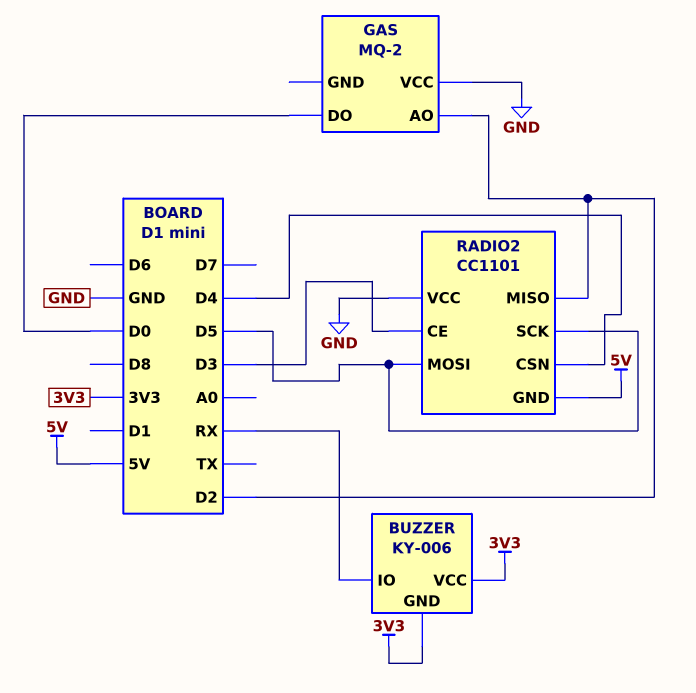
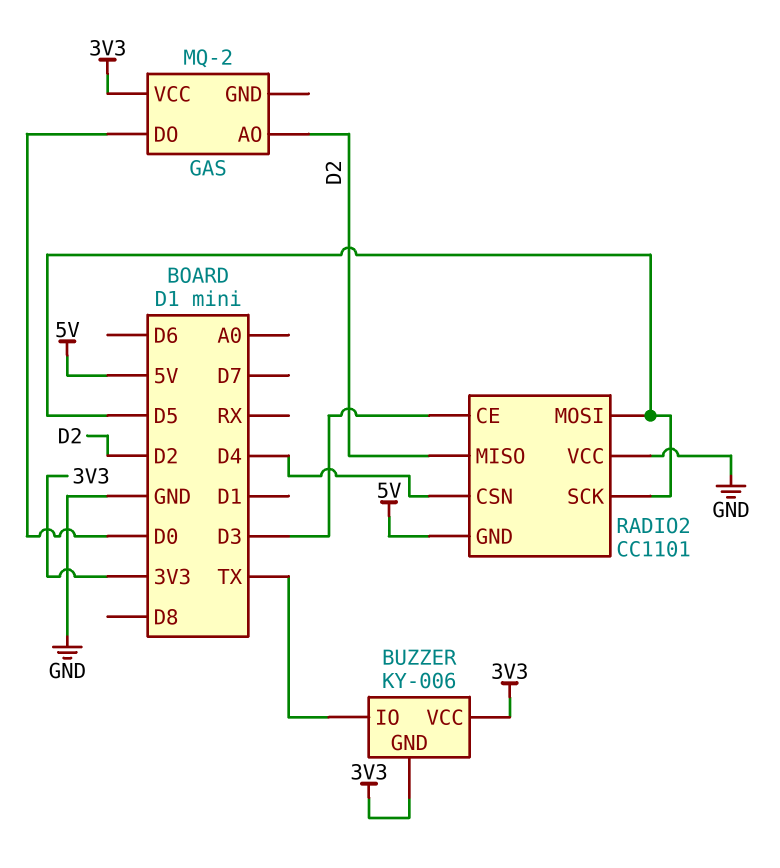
BUZZER pin IO: RX -> TX
GAS pin VCC: GND -> 3V3

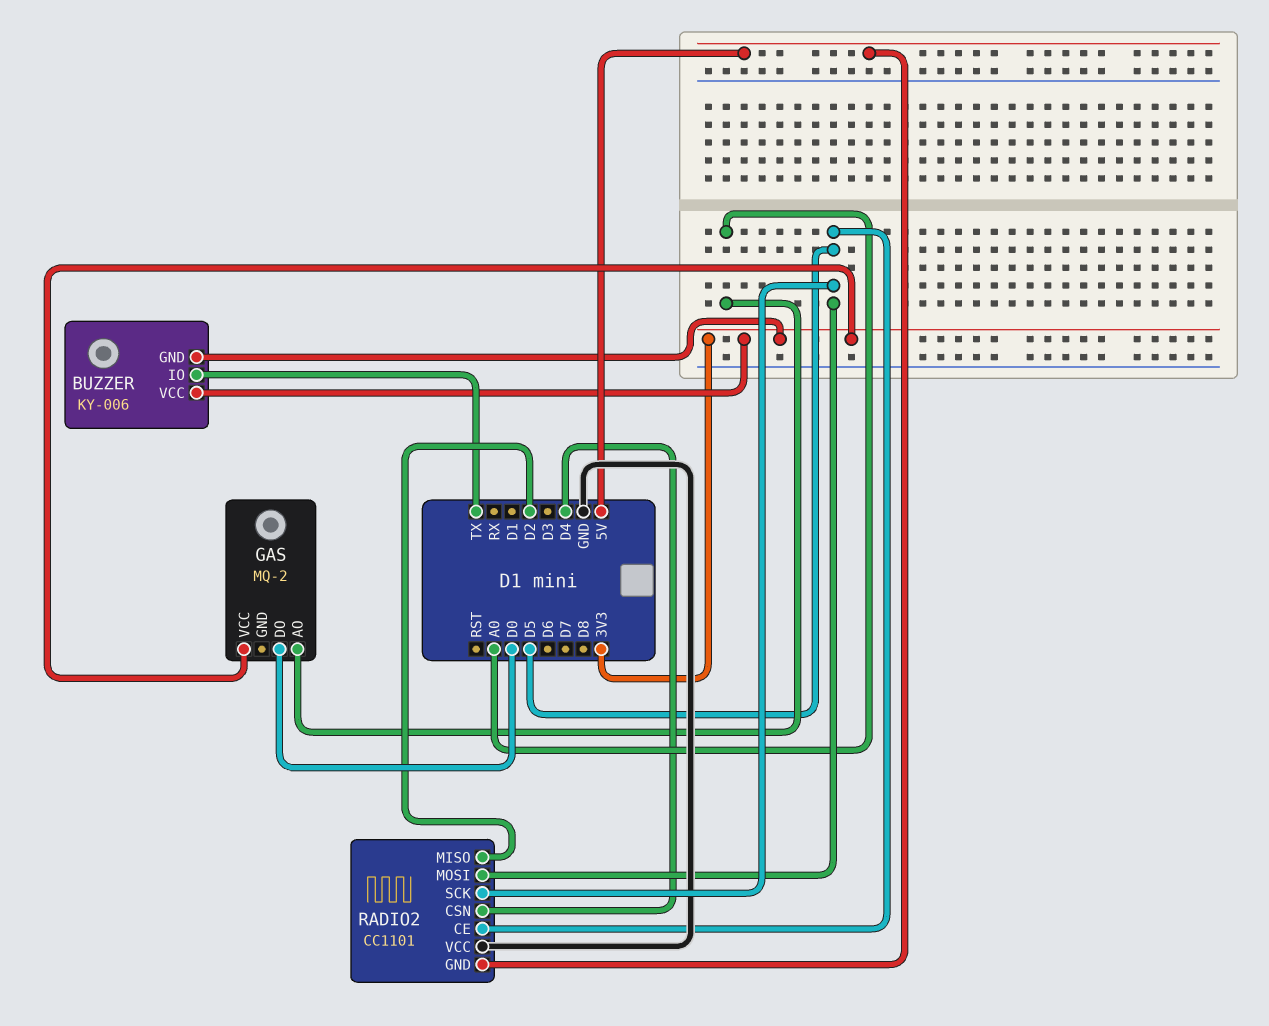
GAS pin AO: D2 -> A0
RADIO2 pin CE: D3 -> D5

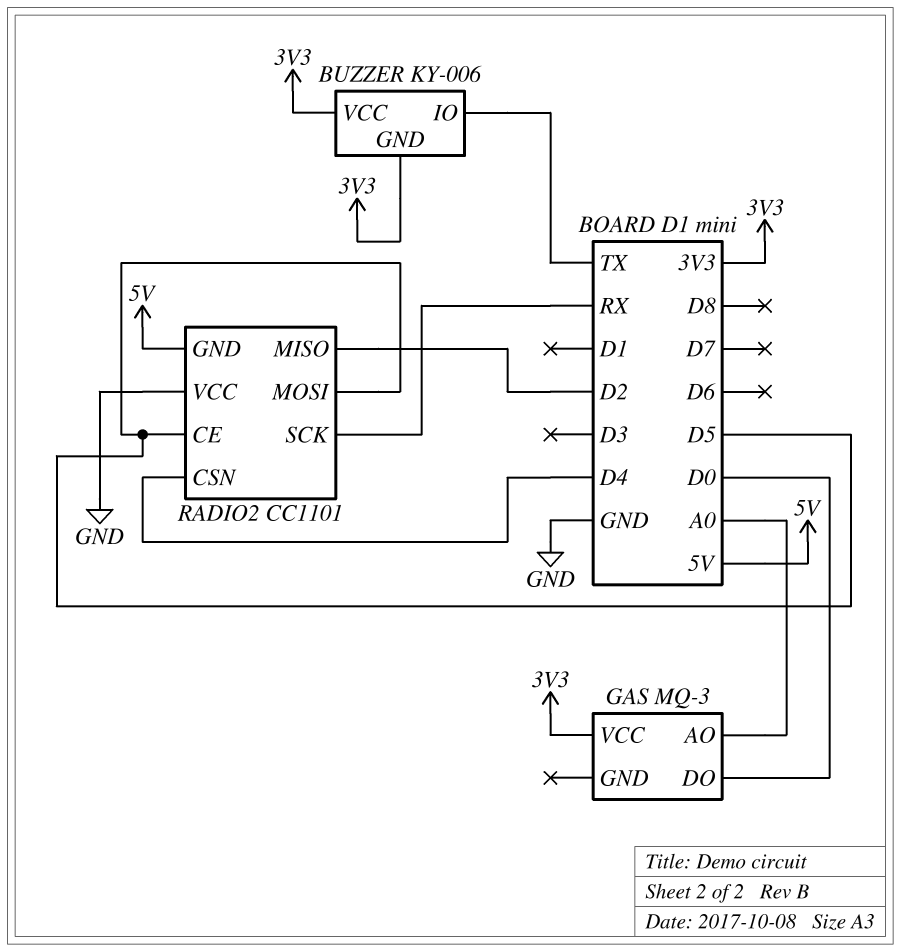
GAS: MQ-2 -> MQ-3
RADIO2 pin SCK: D5 -> RX

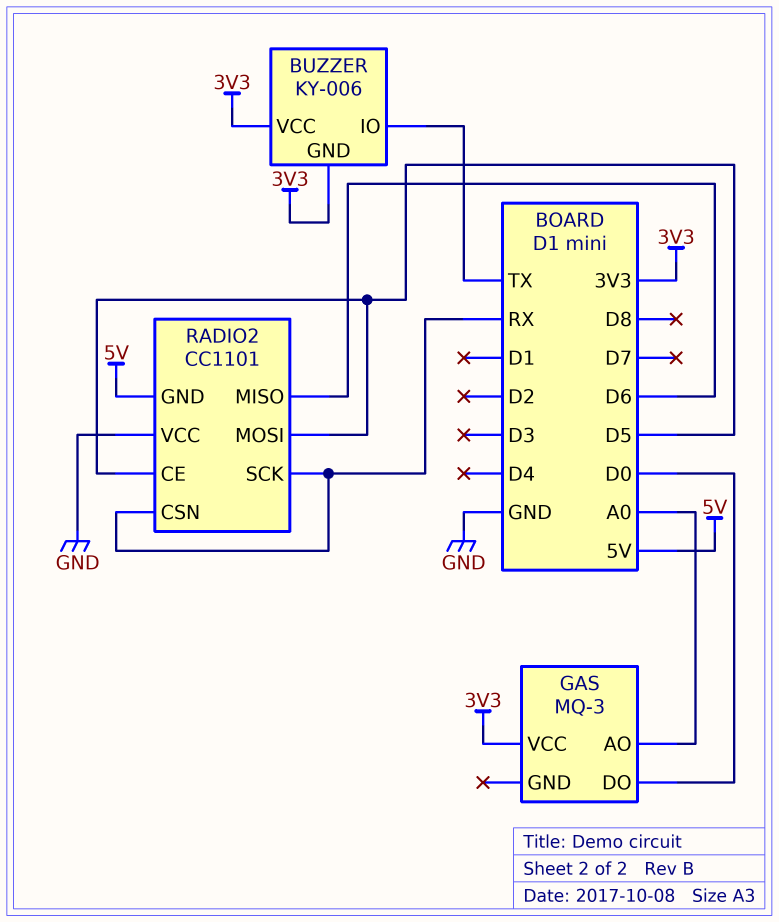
RADIO2 pin CSN: D4 -> RX
RADIO2 pin MISO: D2 -> D6

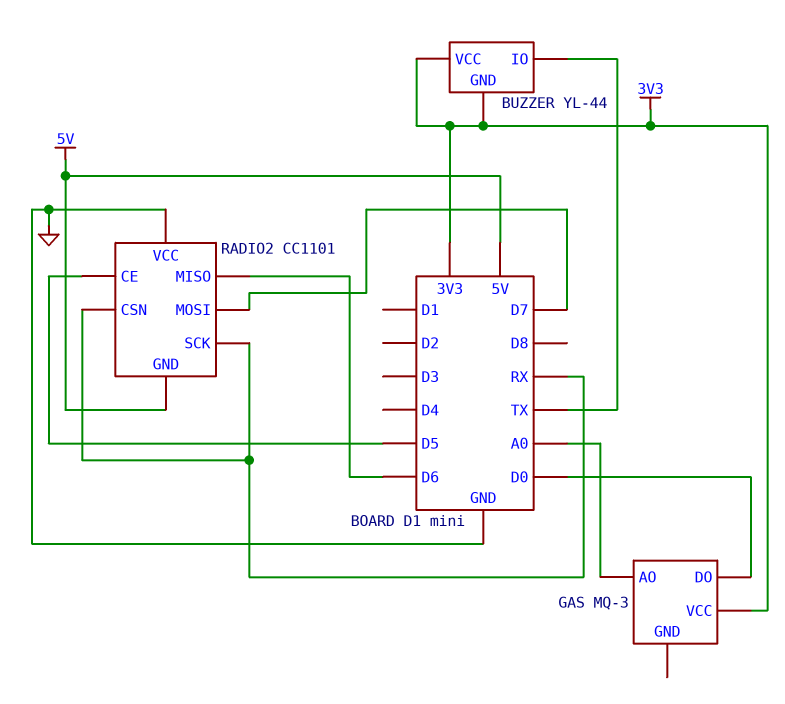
BUZZER: KY-006 -> YL-44
RADIO2 pin MOSI: D5 -> D7

